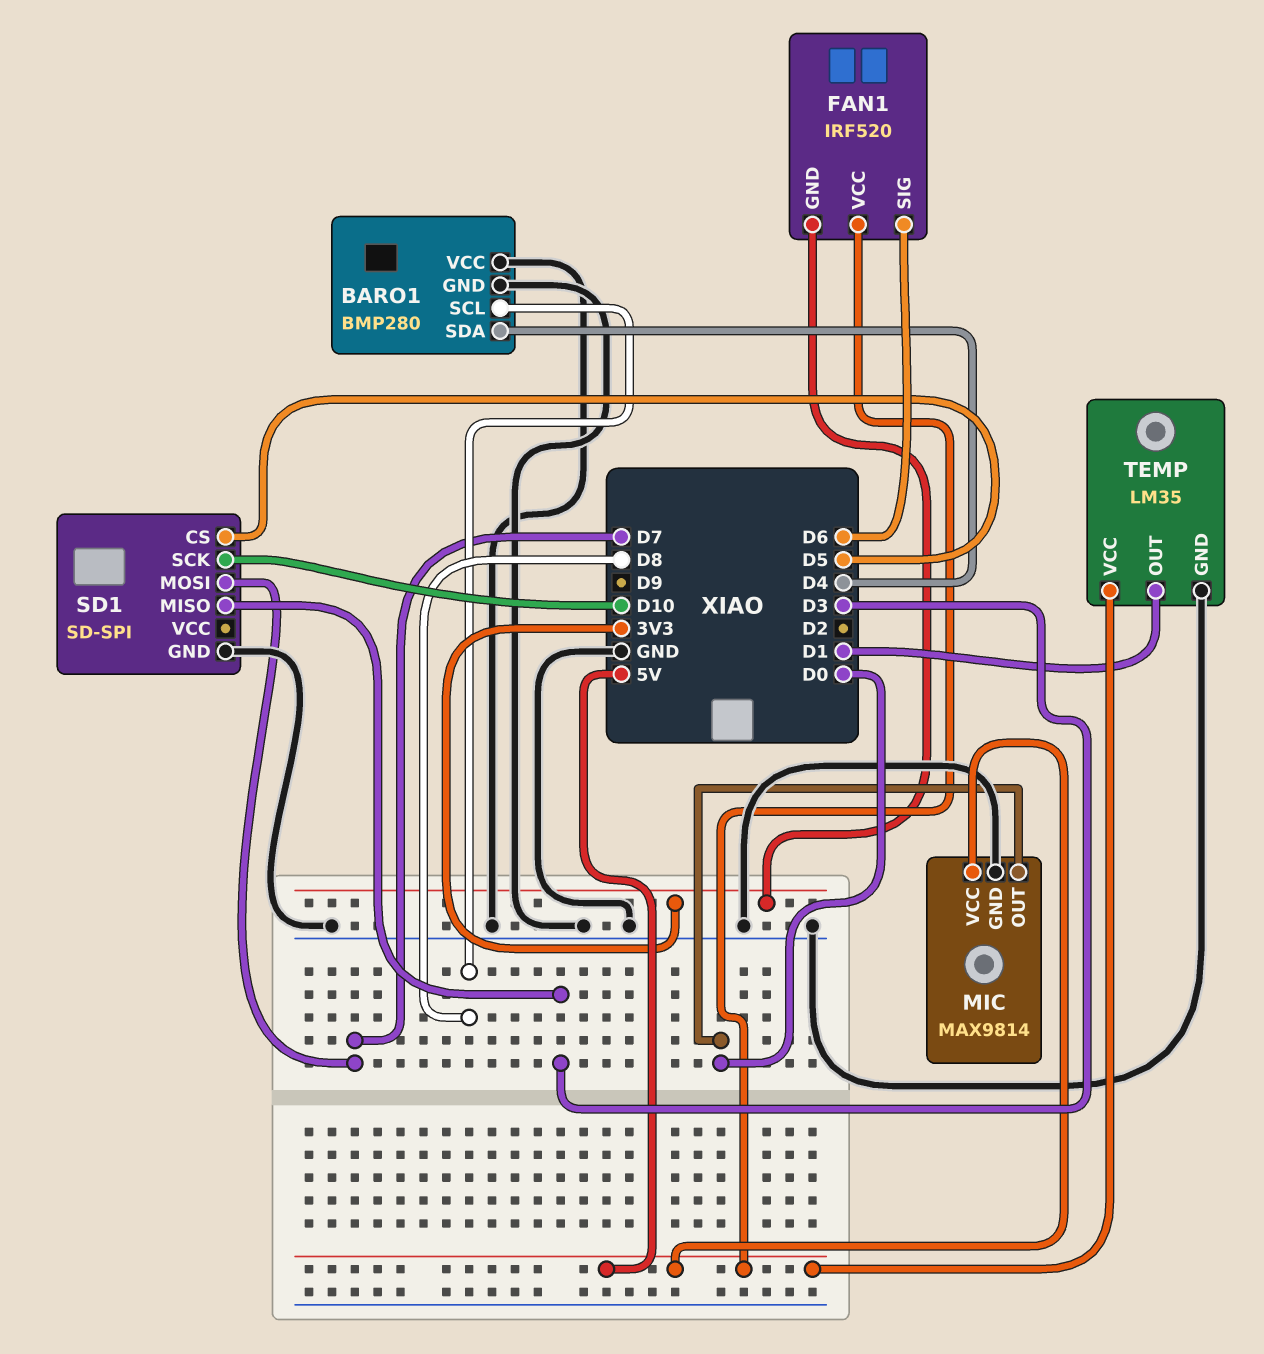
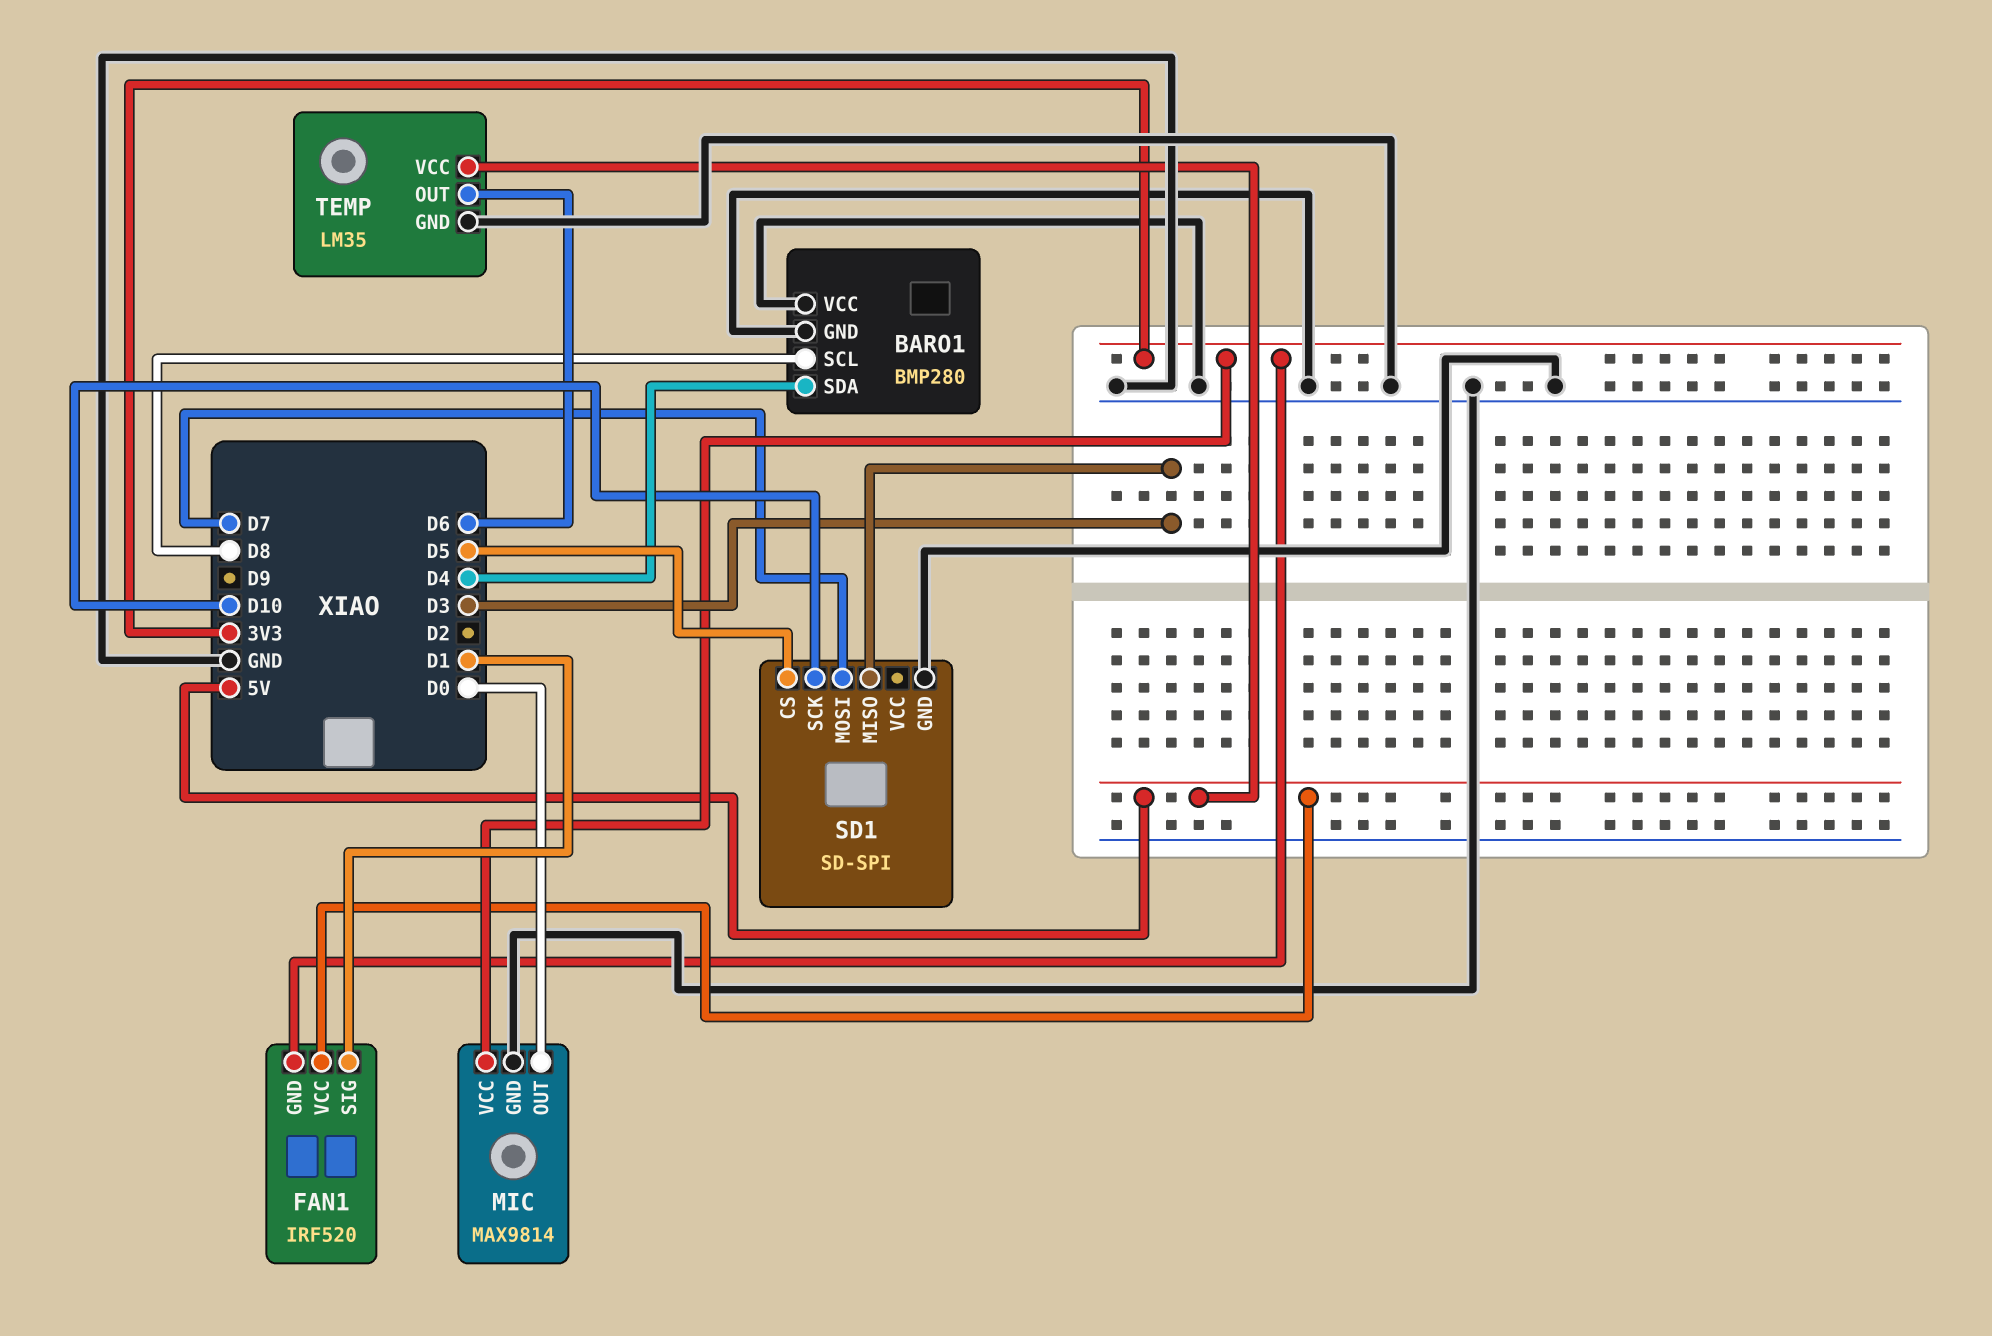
FAN1 pin SIG: D6 -> D1
MIC pin VCC: 5V -> 3V3
TEMP pin OUT: D1 -> D6

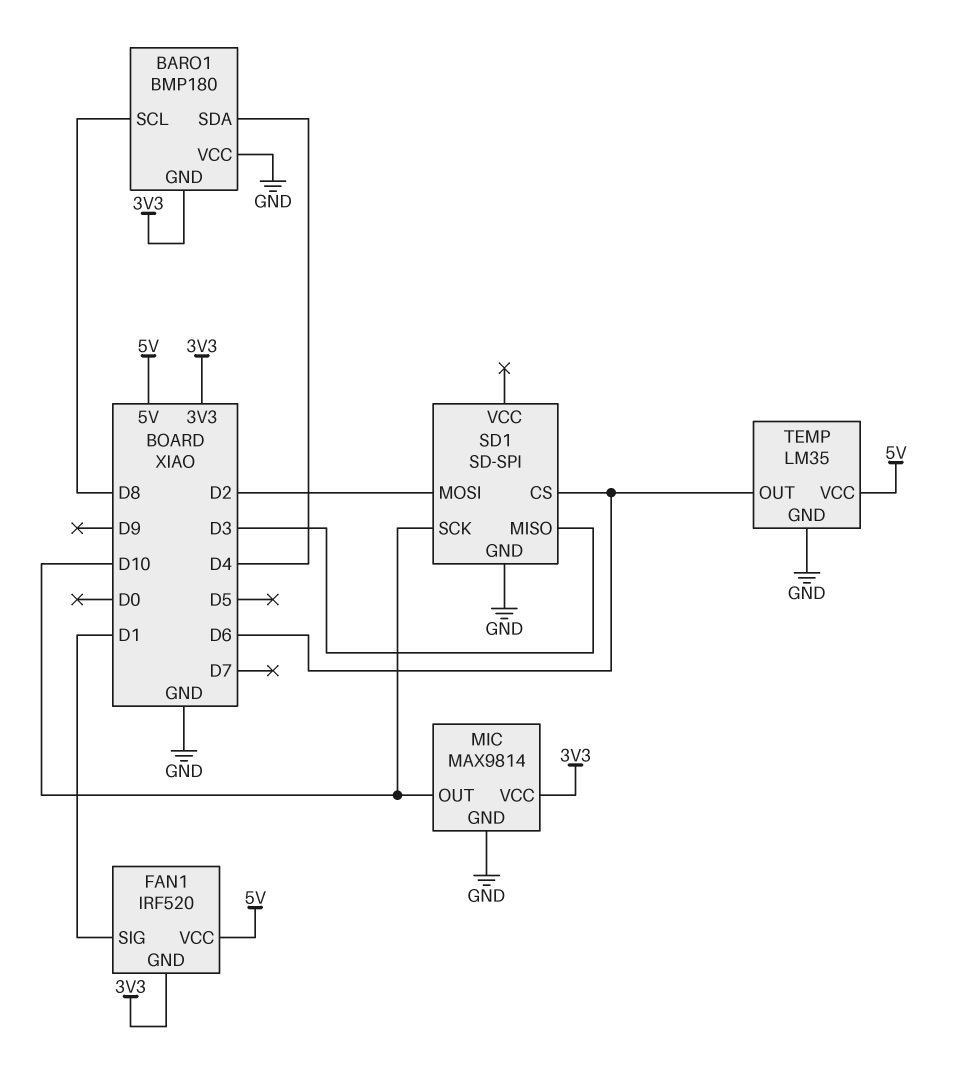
BARO1: BMP280 -> BMP180
BARO1 pin GND: GND -> 3V3
MIC pin OUT: D0 -> D10
SD1 pin CS: D5 -> D6
SD1 pin MOSI: D7 -> D2

